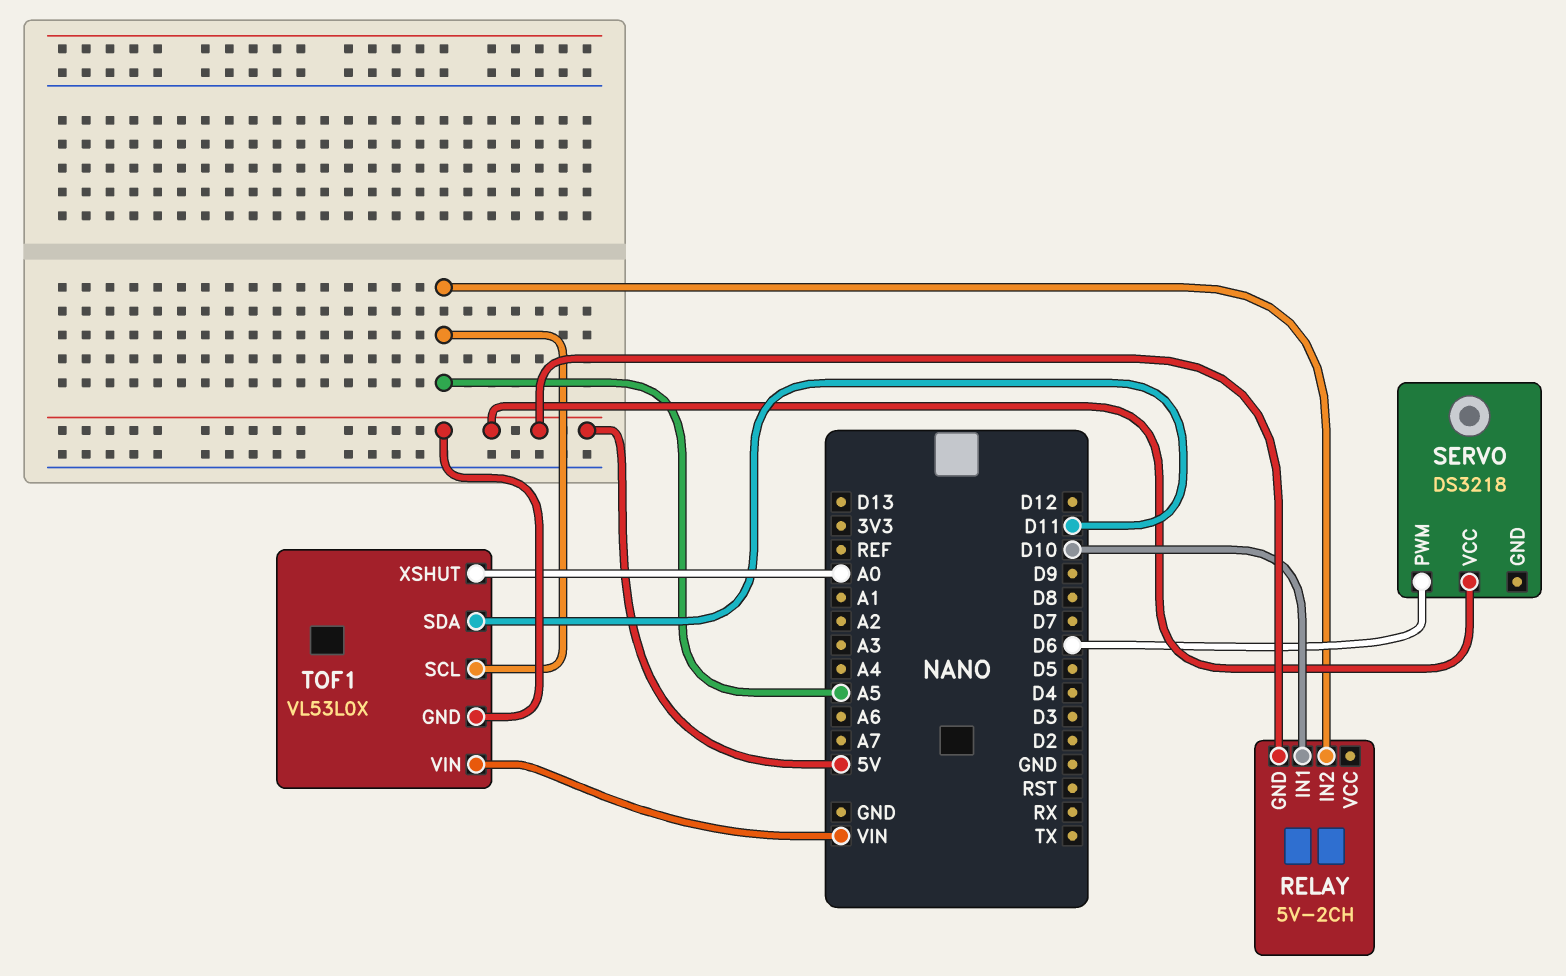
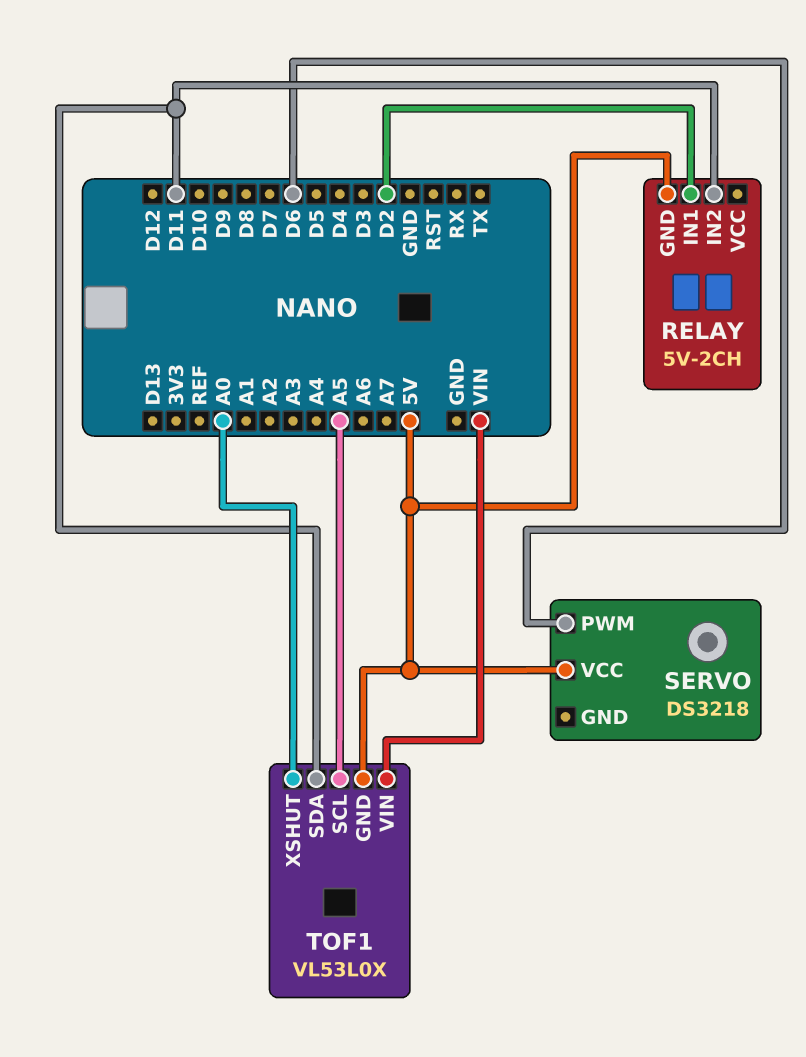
RELAY pin IN1: D10 -> D2
RELAY pin IN2: A5 -> D11

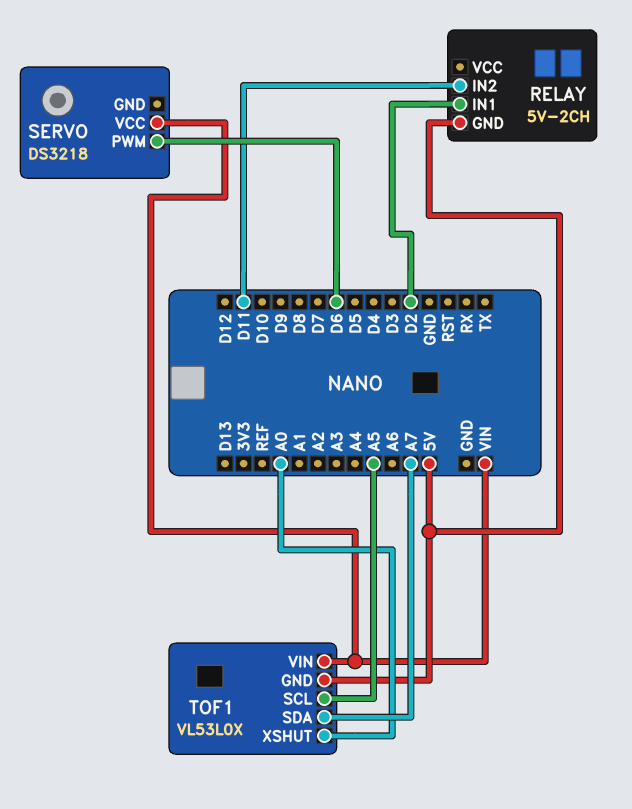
SERVO pin VCC: 5V -> VIN
TOF1 pin SDA: D11 -> A7

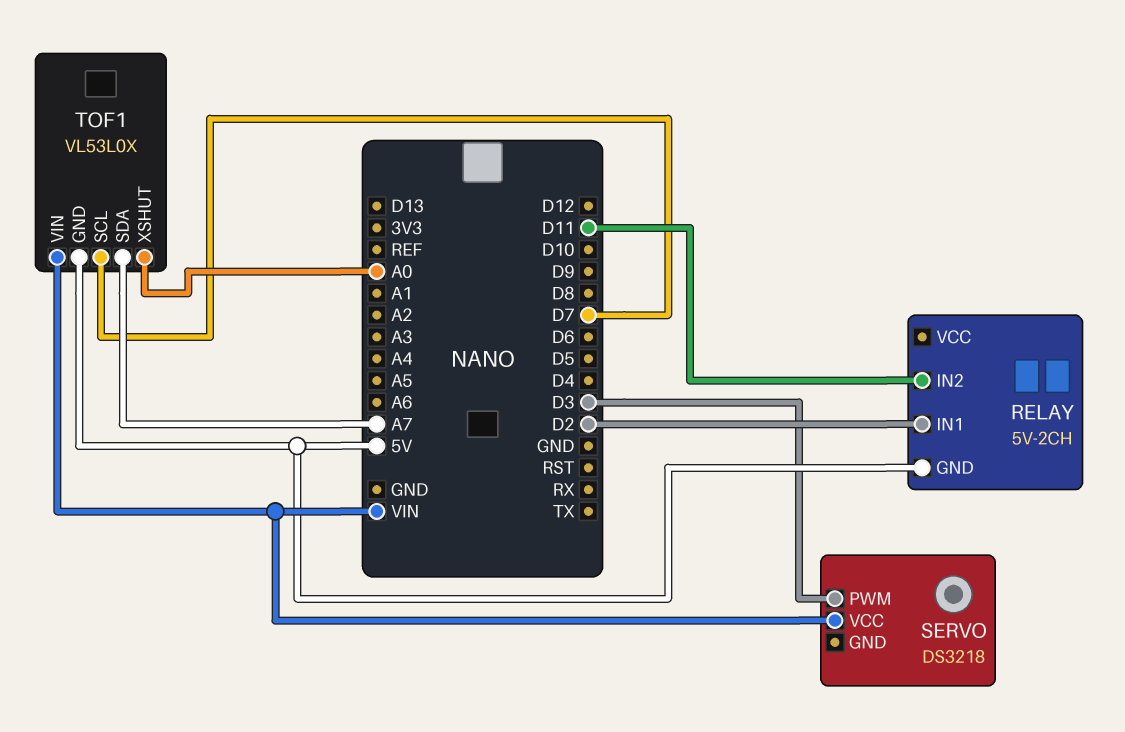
SERVO pin PWM: D6 -> D3
TOF1 pin SCL: A5 -> D7

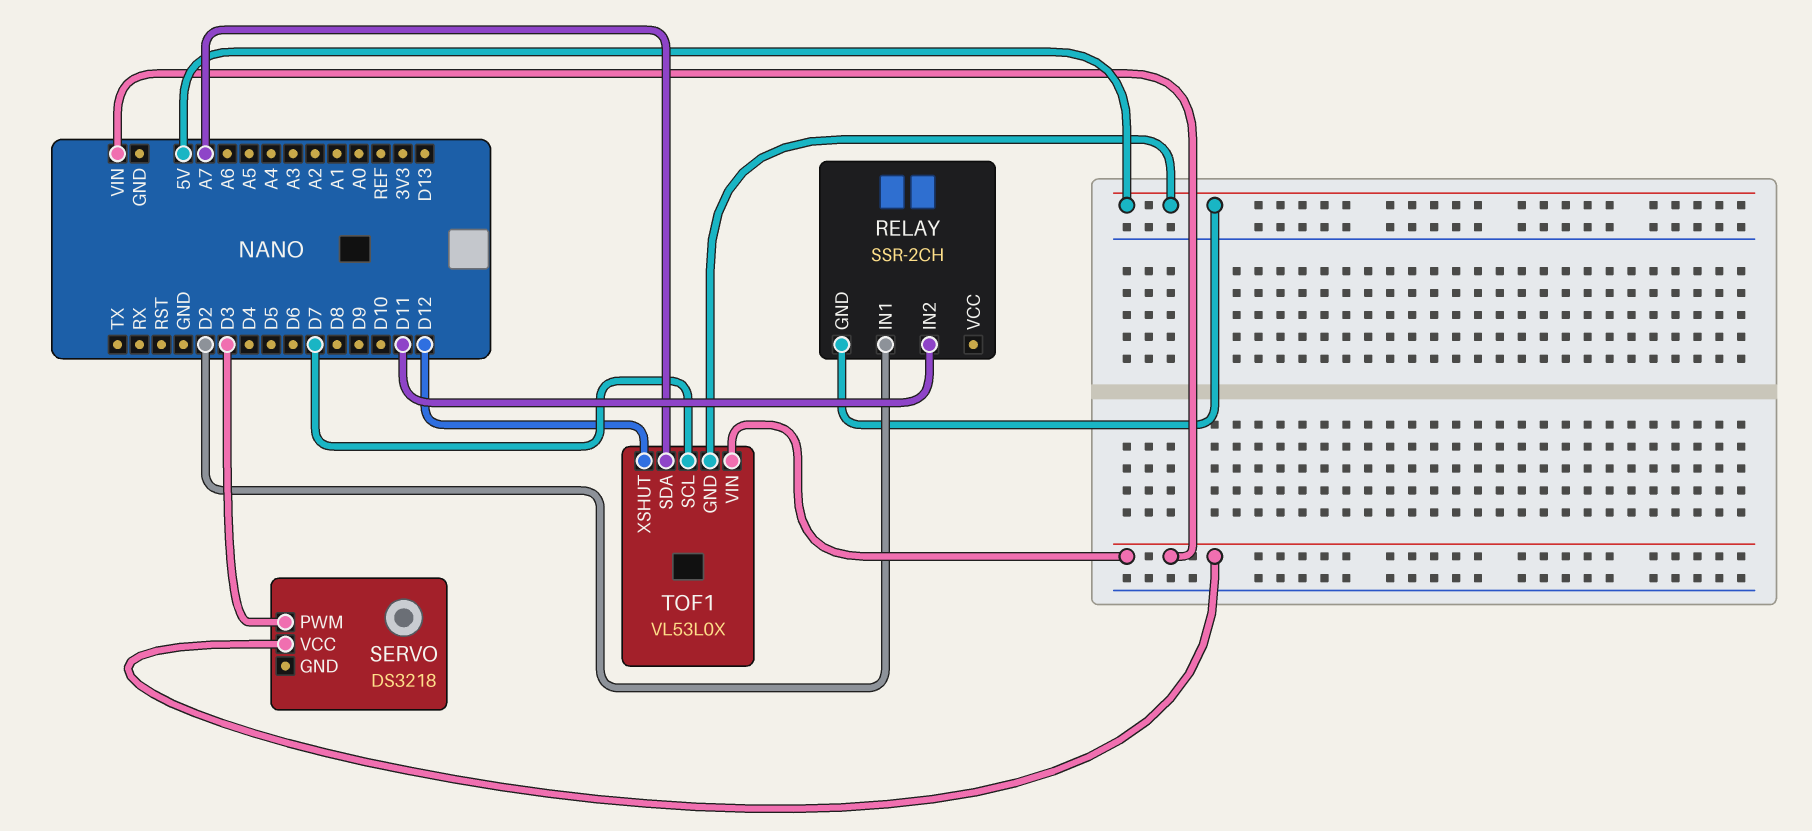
RELAY: 5V-2CH -> SSR-2CH
TOF1 pin XSHUT: A0 -> D12

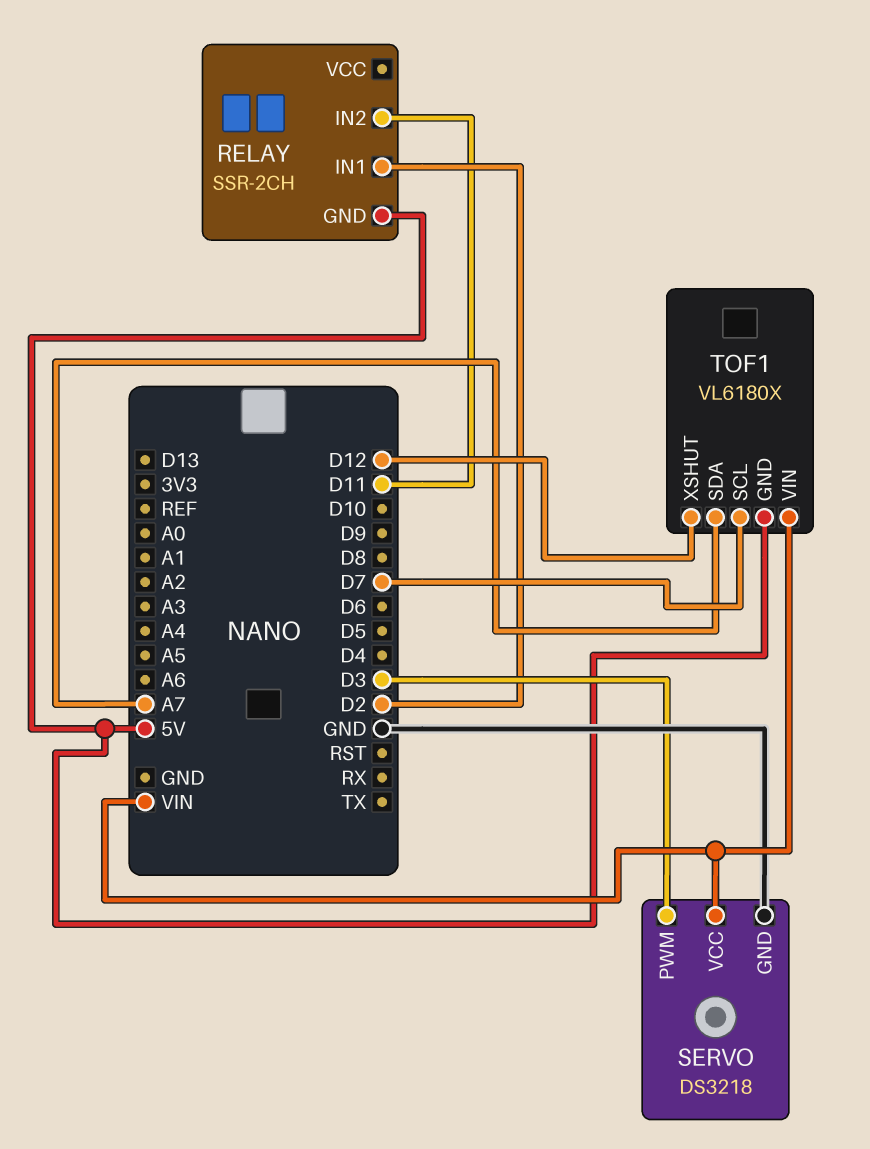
SERVO pin GND: none -> GND
TOF1: VL53L0X -> VL6180X

